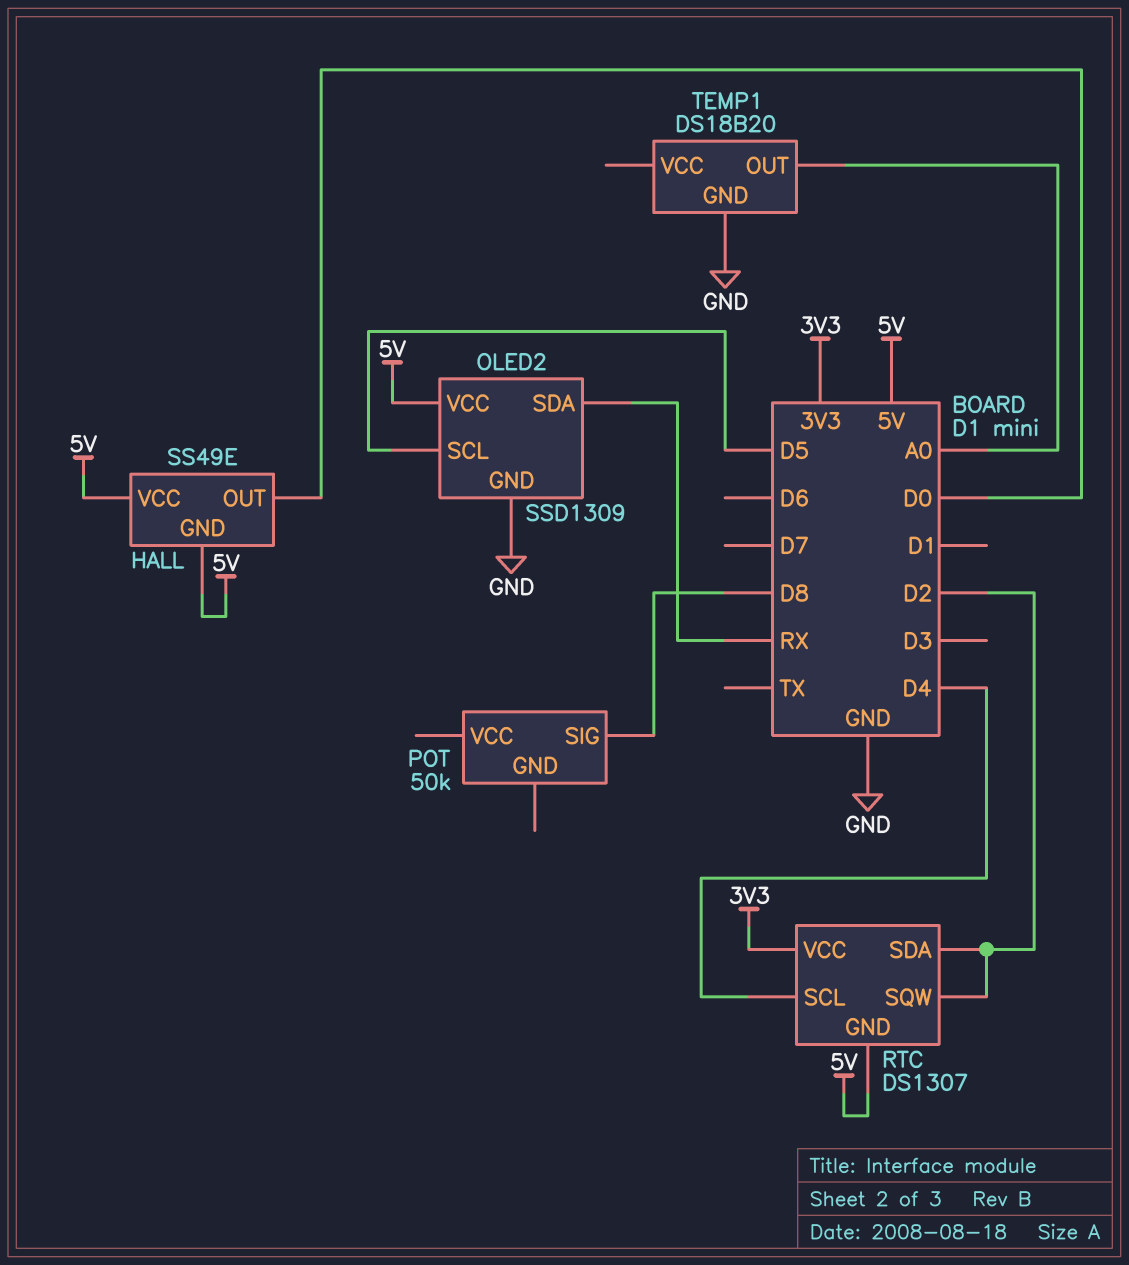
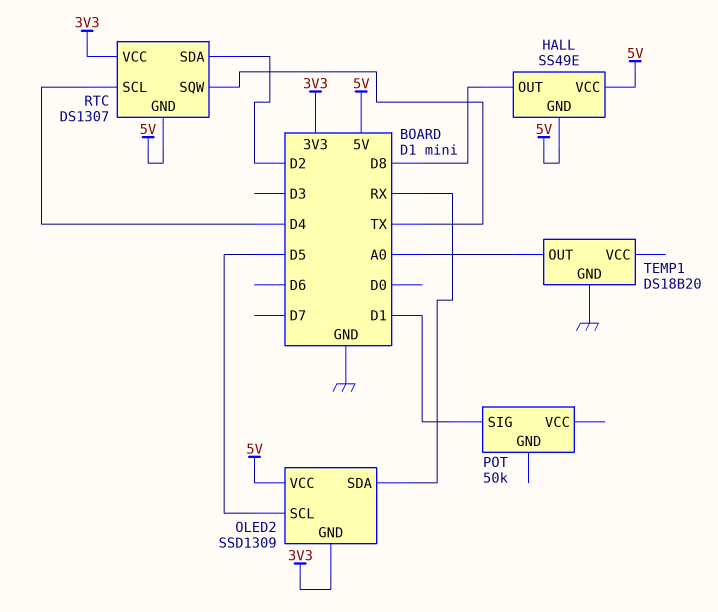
HALL pin OUT: D0 -> D8
OLED2 pin GND: GND -> 3V3
POT pin SIG: D8 -> D1
RTC pin SQW: D2 -> TX

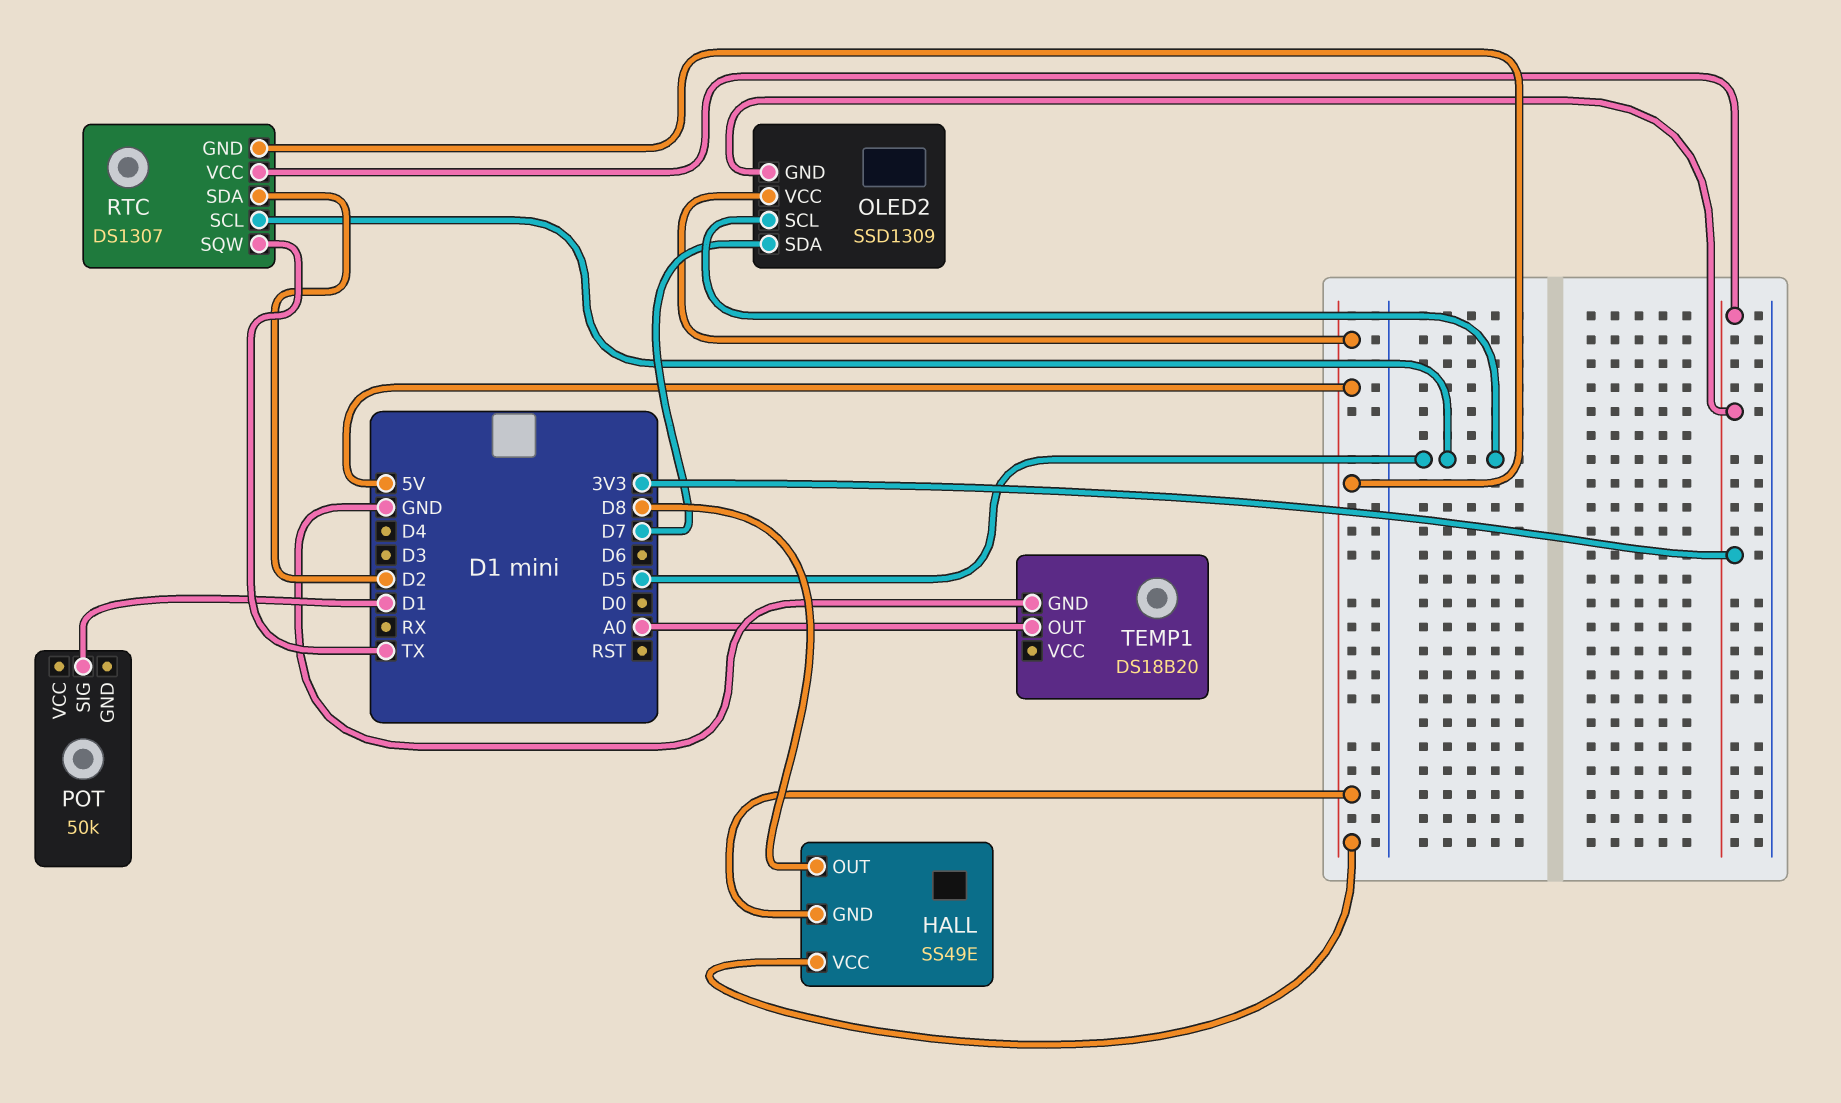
OLED2 pin SDA: RX -> D7
RTC pin SCL: D4 -> D5

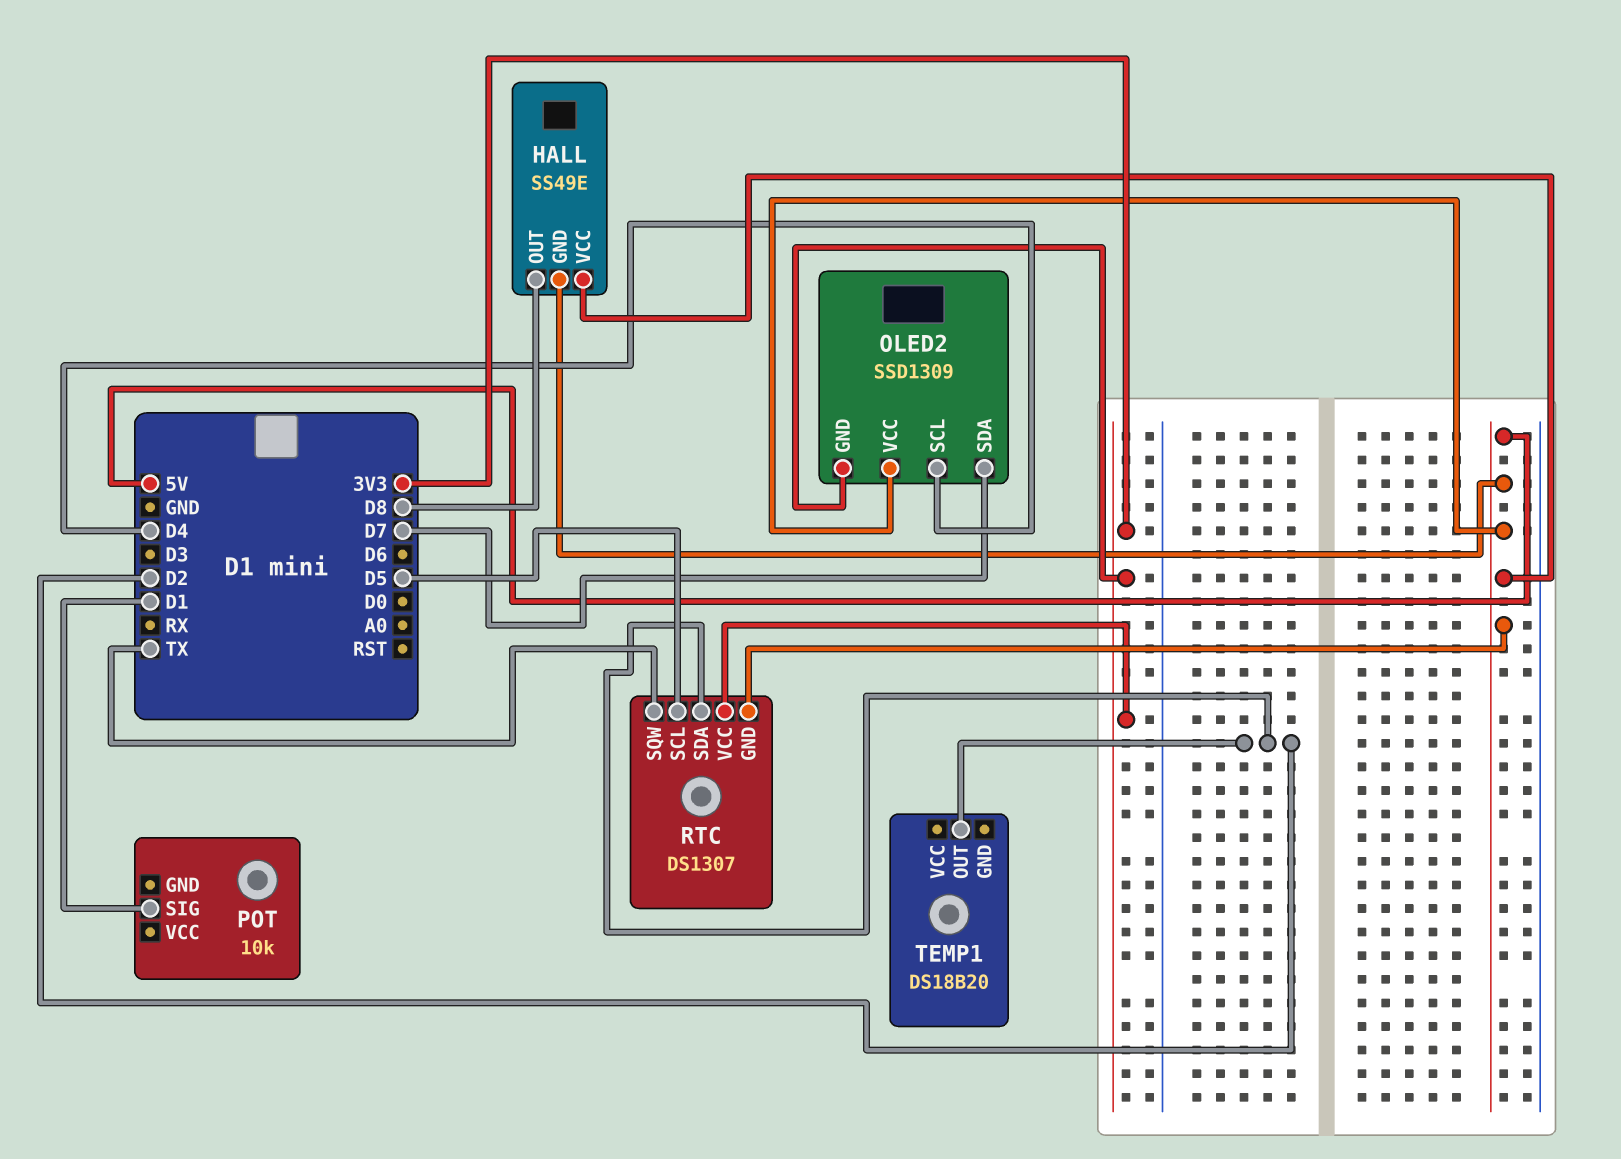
OLED2 pin SCL: D5 -> D4
POT: 50k -> 10k
TEMP1 pin GND: GND -> none
TEMP1 pin OUT: A0 -> D2

